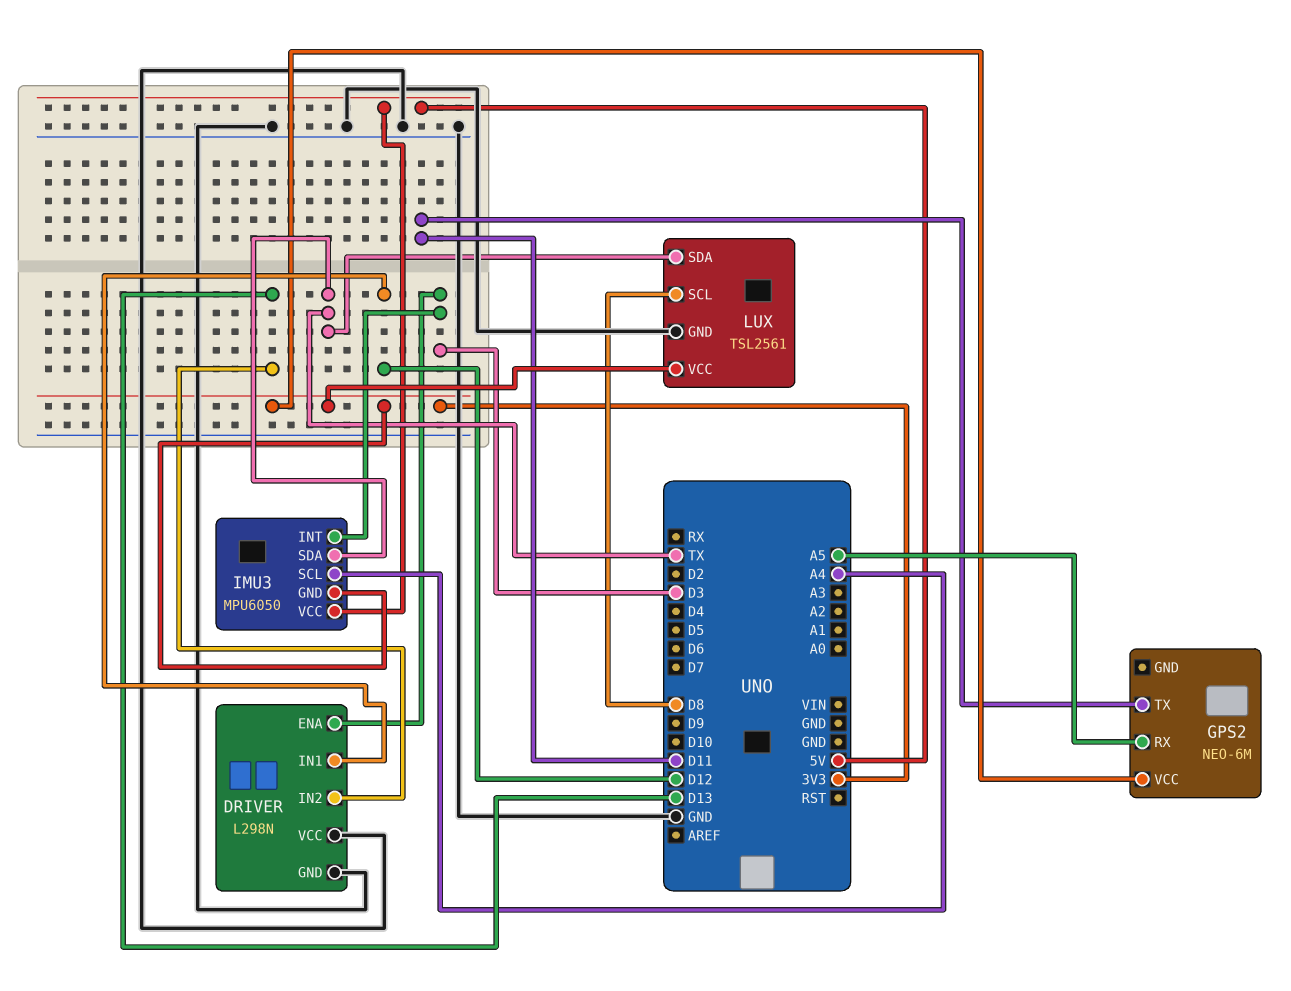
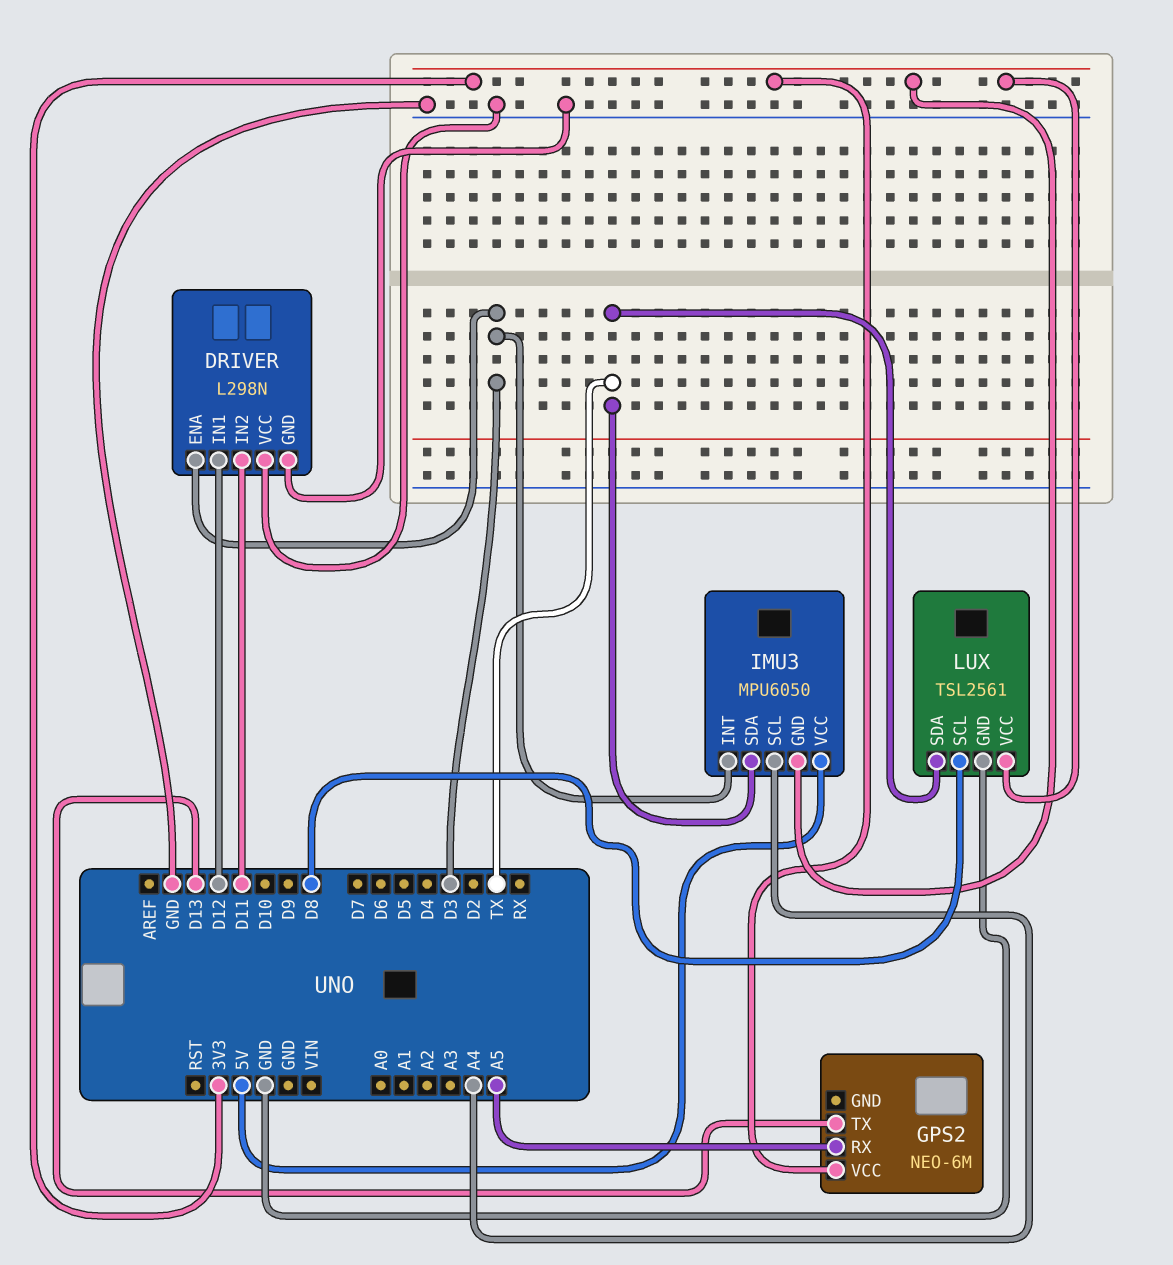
DRIVER pin IN2: D13 -> D11
GPS2 pin TX: D11 -> D13

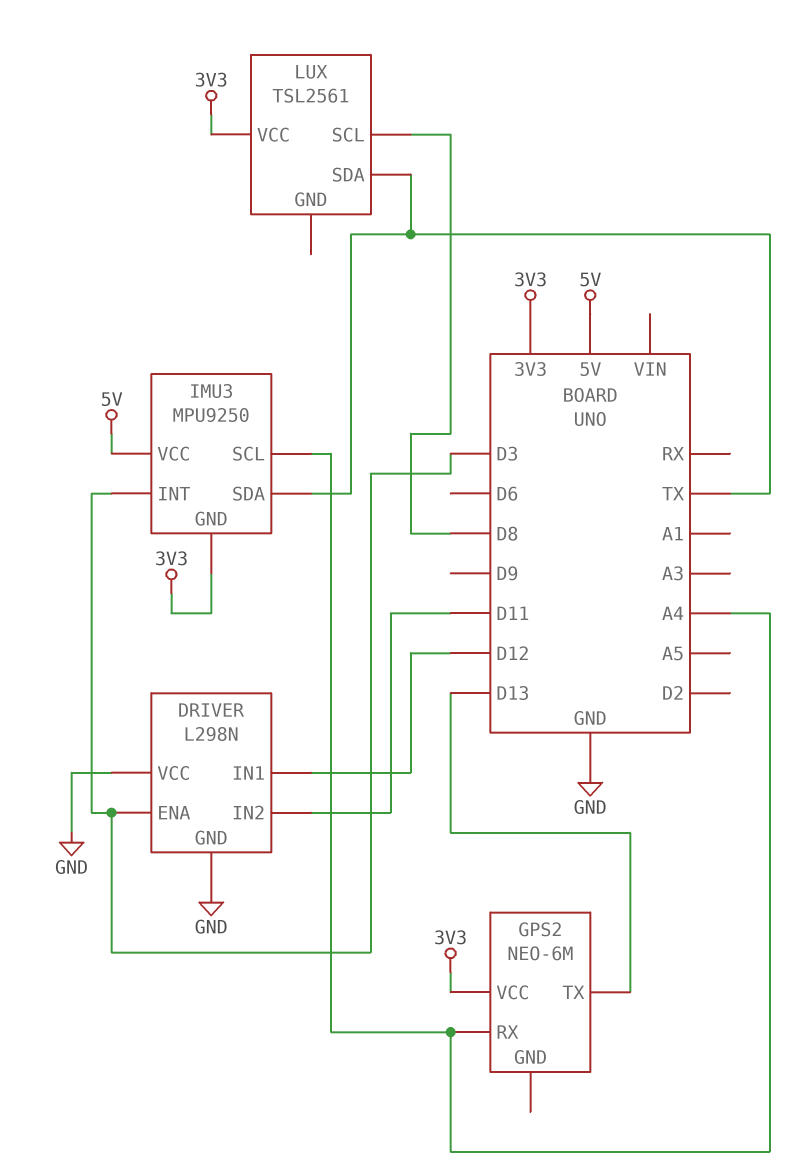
GPS2 pin RX: A5 -> A4
IMU3: MPU6050 -> MPU9250
LUX pin GND: GND -> none

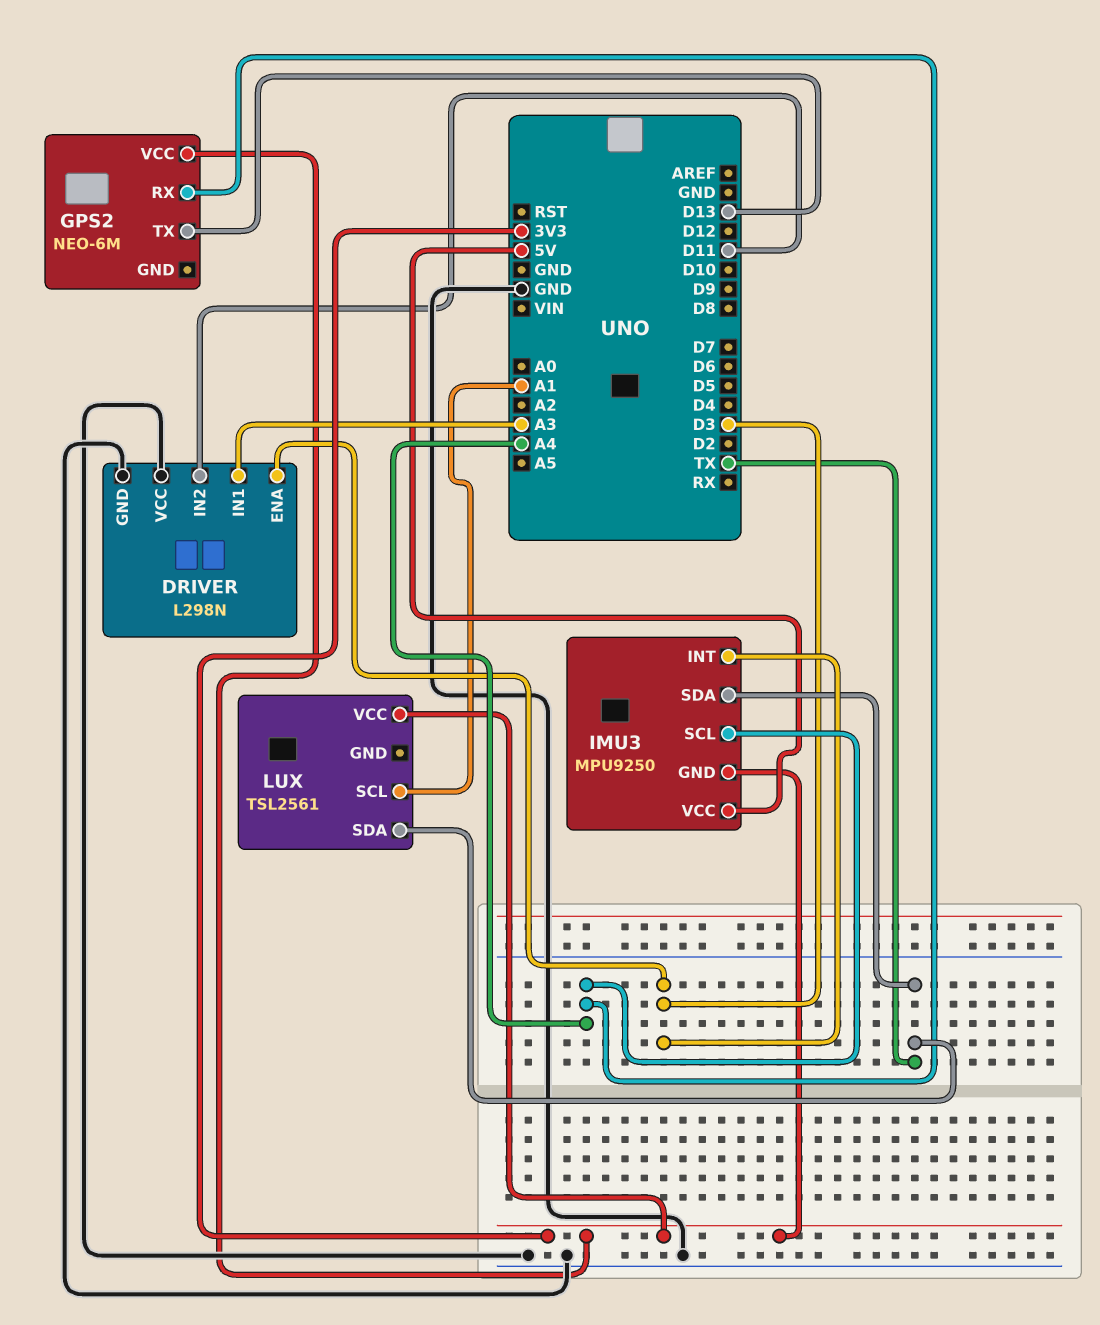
DRIVER pin IN1: D12 -> A3
LUX pin SCL: D8 -> A1

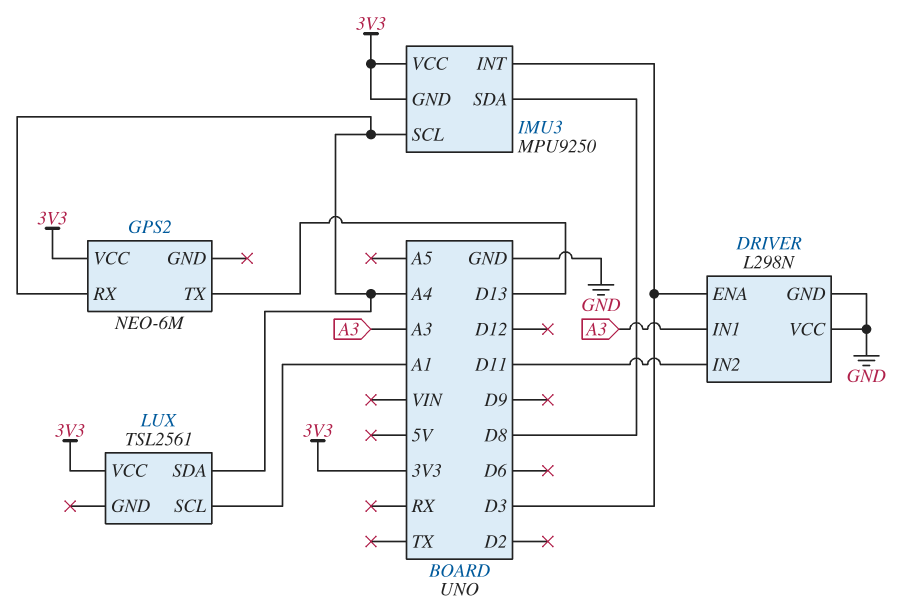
IMU3 pin SDA: TX -> D8
IMU3 pin VCC: 5V -> 3V3
LUX pin SDA: TX -> A4

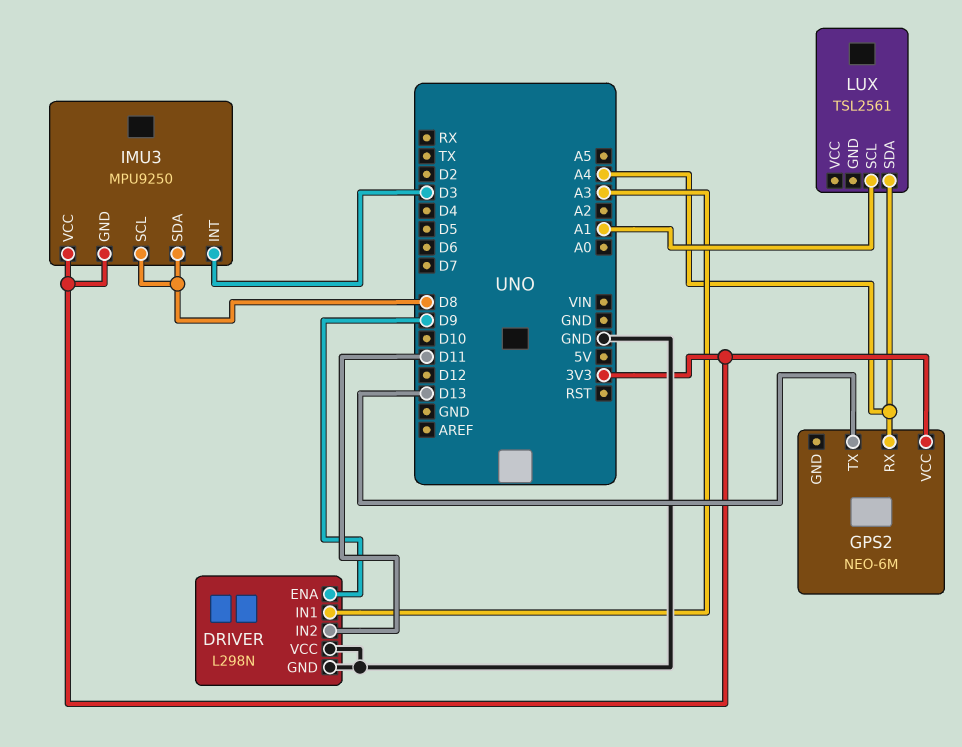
DRIVER pin ENA: D3 -> D9
IMU3 pin SCL: A4 -> D8
LUX pin VCC: 3V3 -> none

